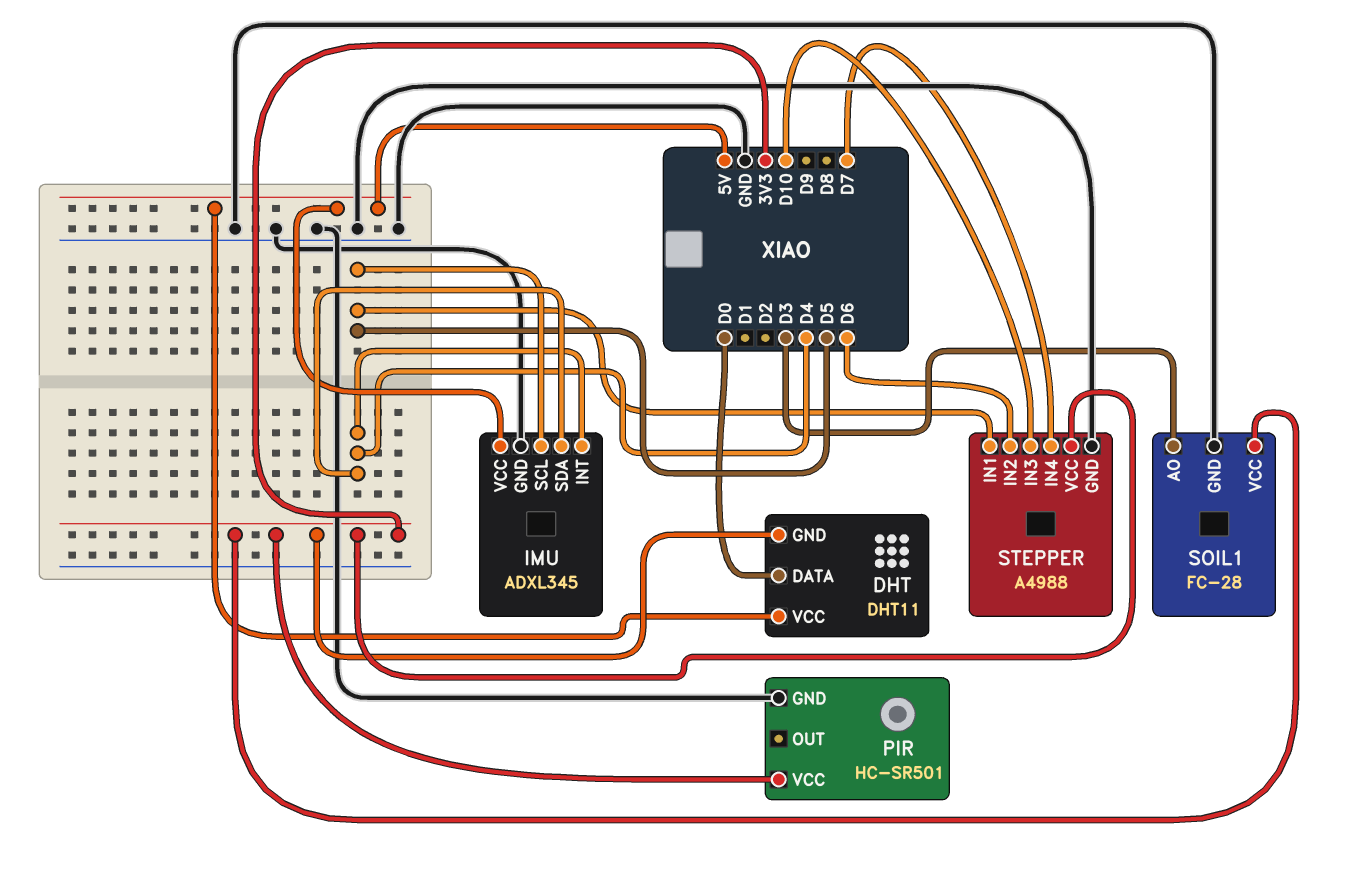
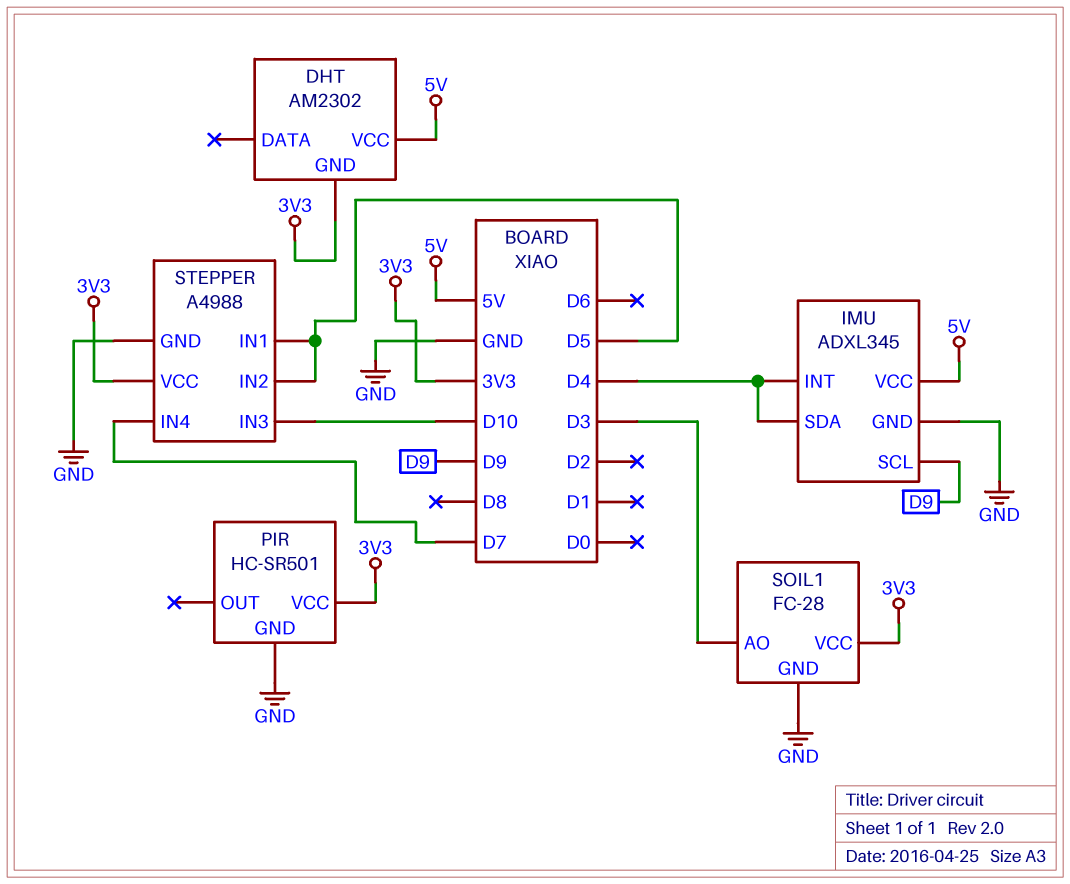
DHT: DHT11 -> AM2302
DHT pin DATA: D0 -> none
IMU pin SCL: D5 -> D9
STEPPER pin IN2: D6 -> D5

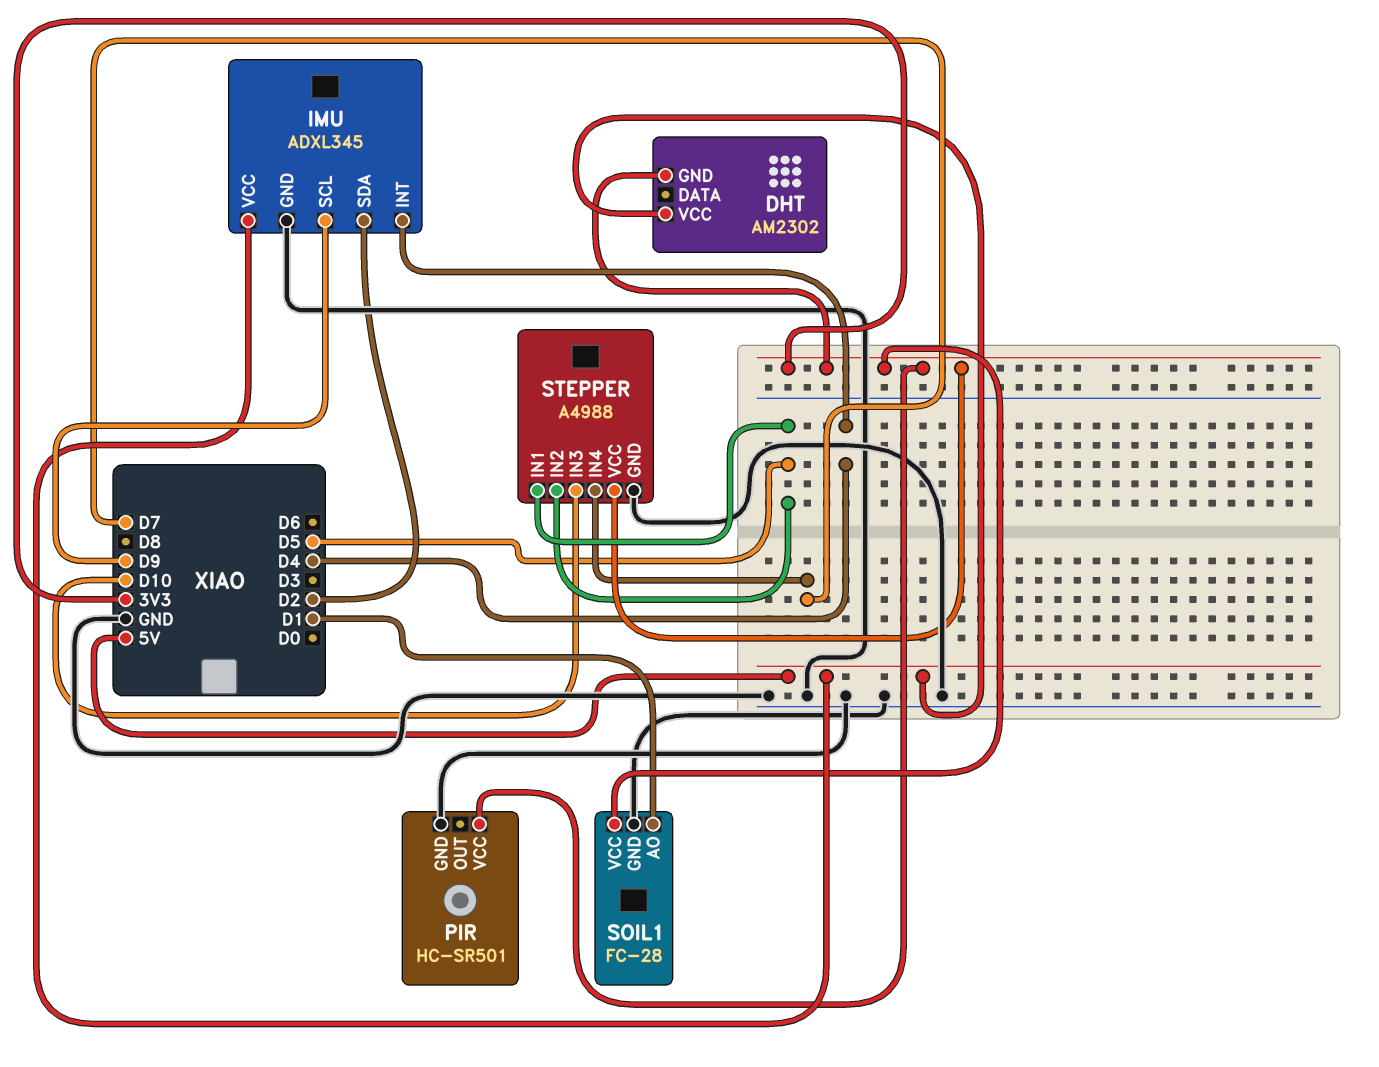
IMU pin SDA: D4 -> D2
SOIL1 pin AO: D3 -> D1

